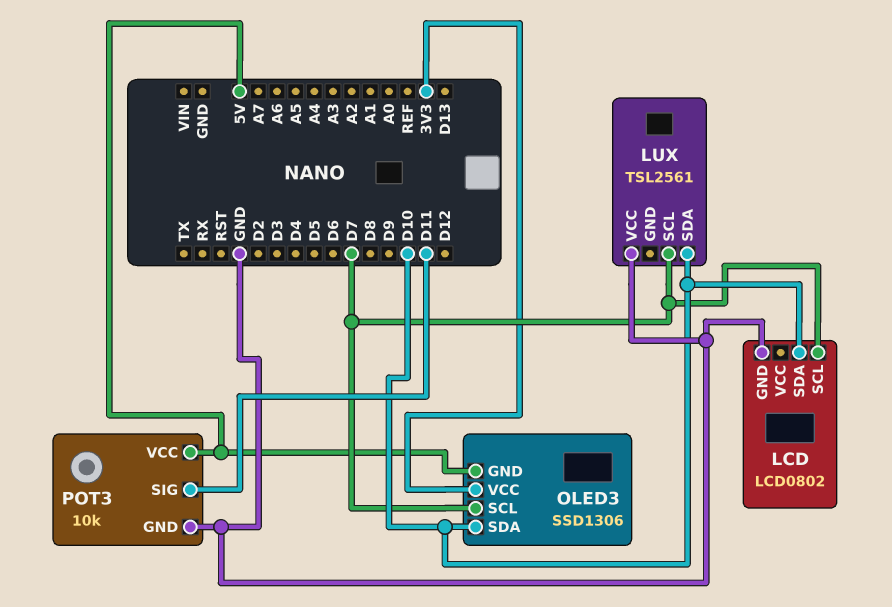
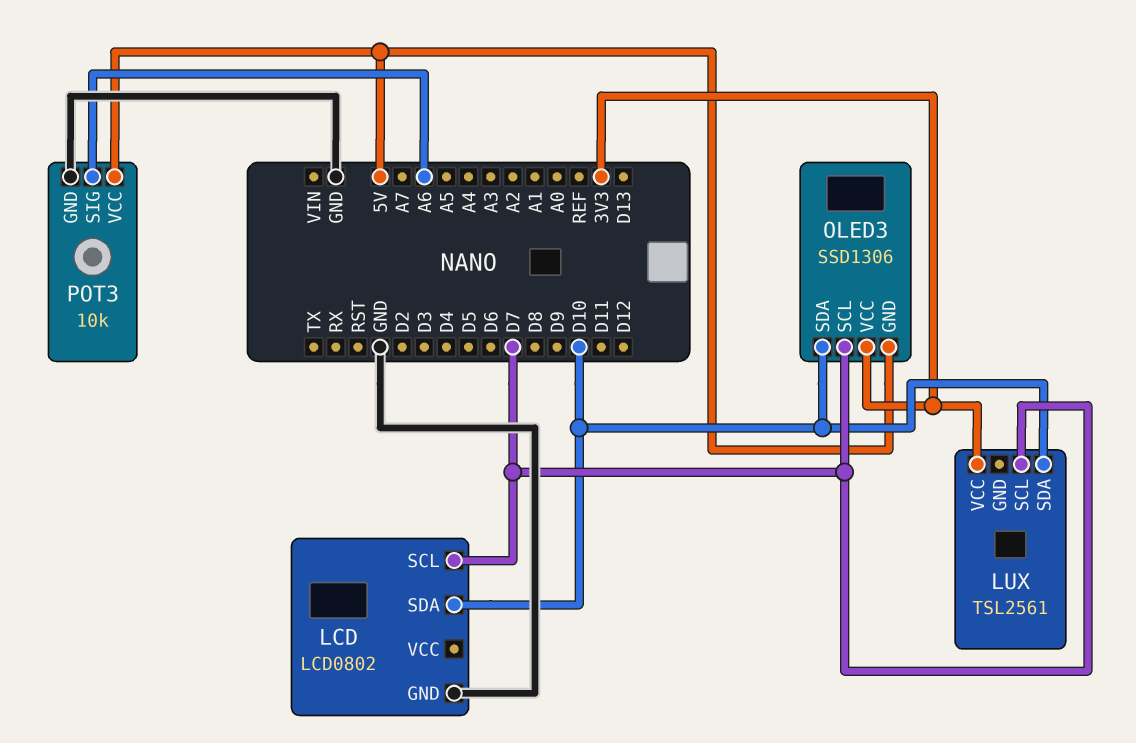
LUX pin VCC: GND -> 3V3
POT3 pin SIG: D11 -> A6

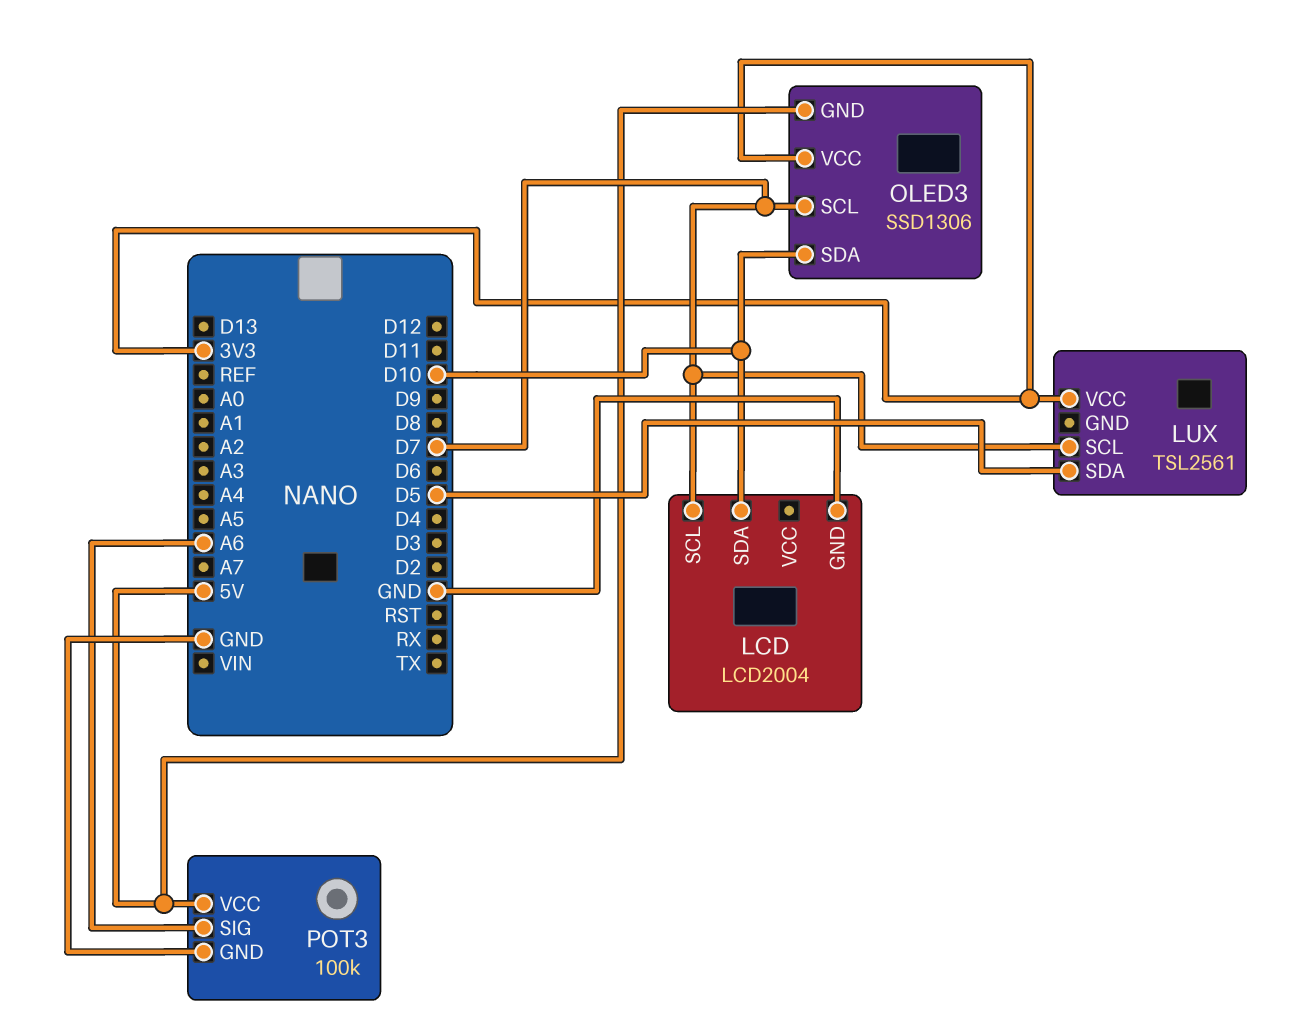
LCD: LCD0802 -> LCD2004
LUX pin SDA: D10 -> D5
POT3: 10k -> 100k

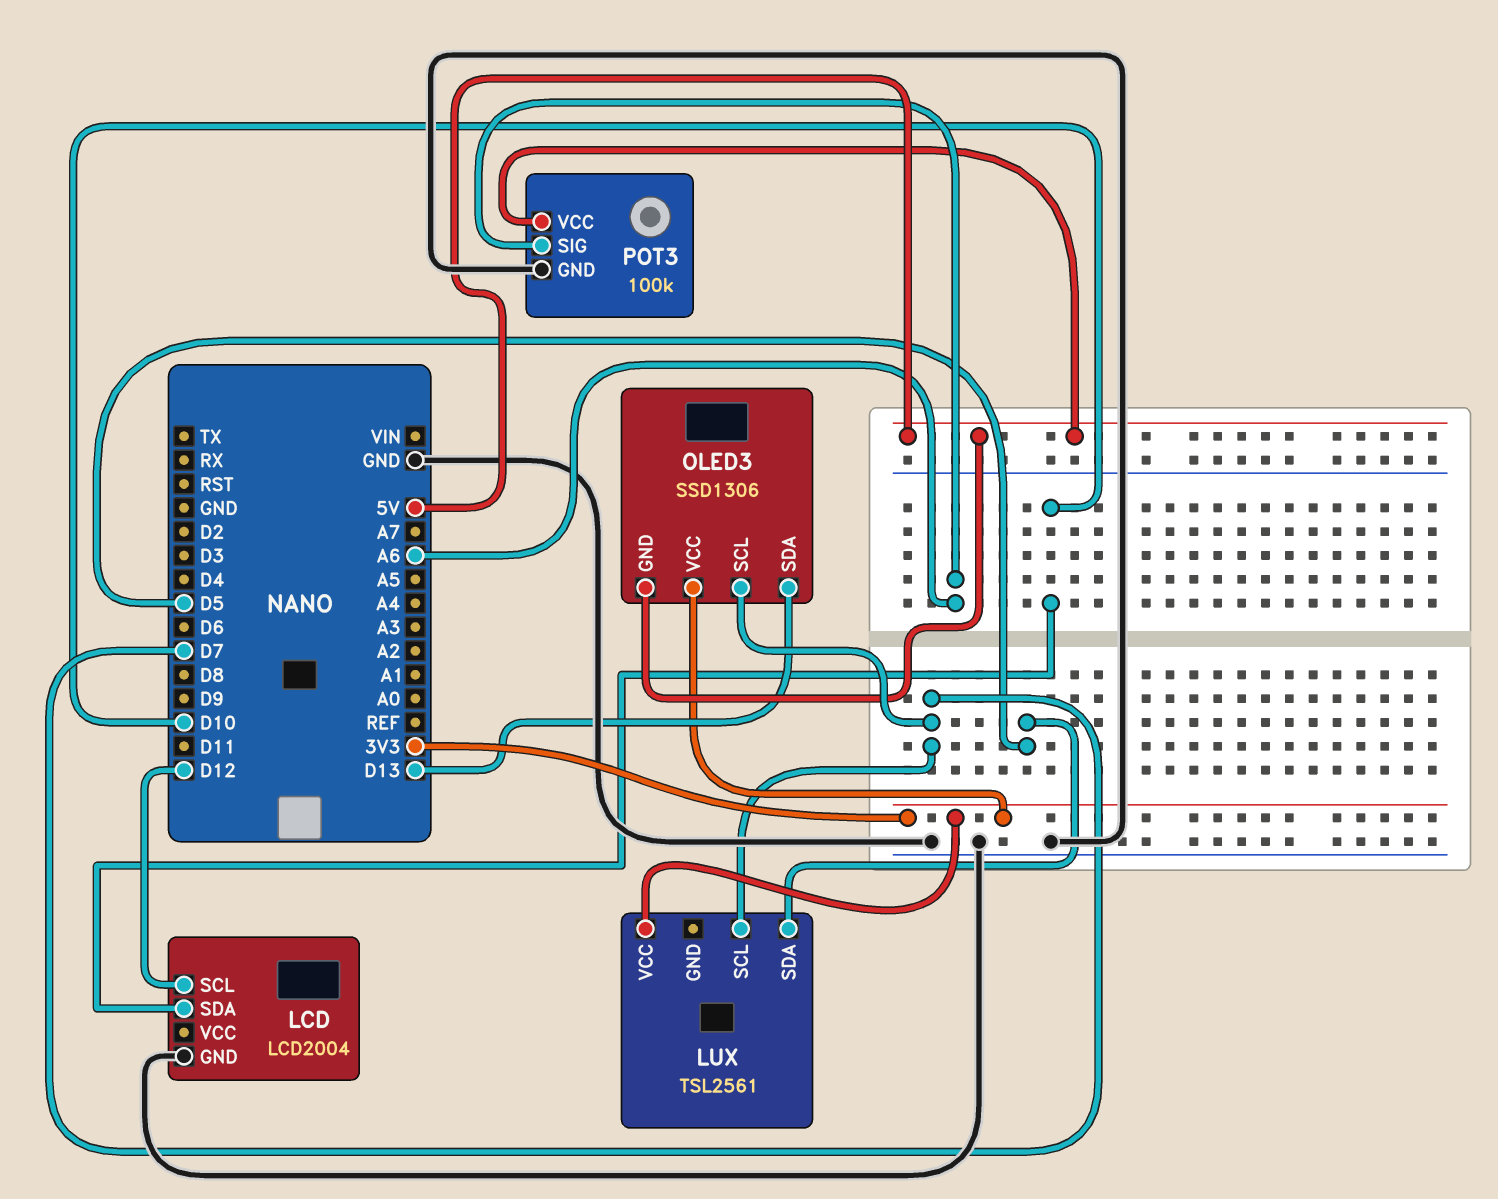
LCD pin SCL: D7 -> D12
OLED3 pin SDA: D10 -> D13

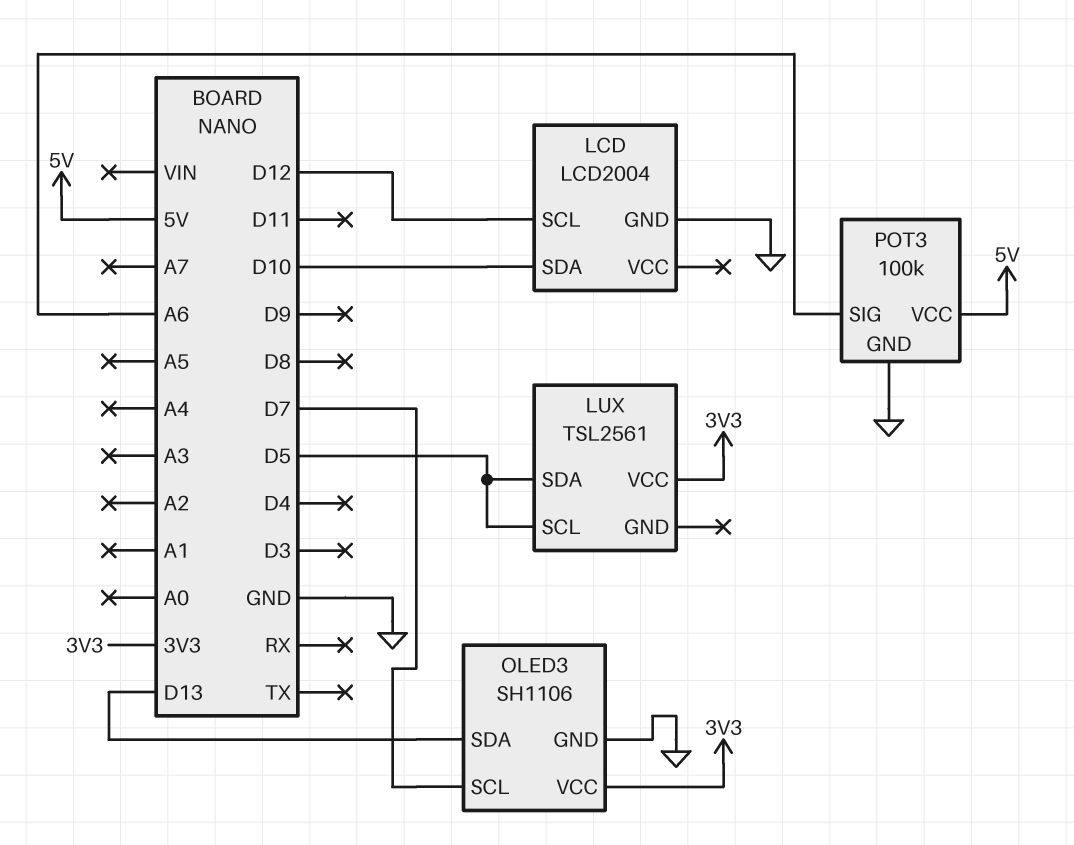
LUX pin SCL: D7 -> D5
OLED3: SSD1306 -> SH1106
OLED3 pin GND: 5V -> GND

